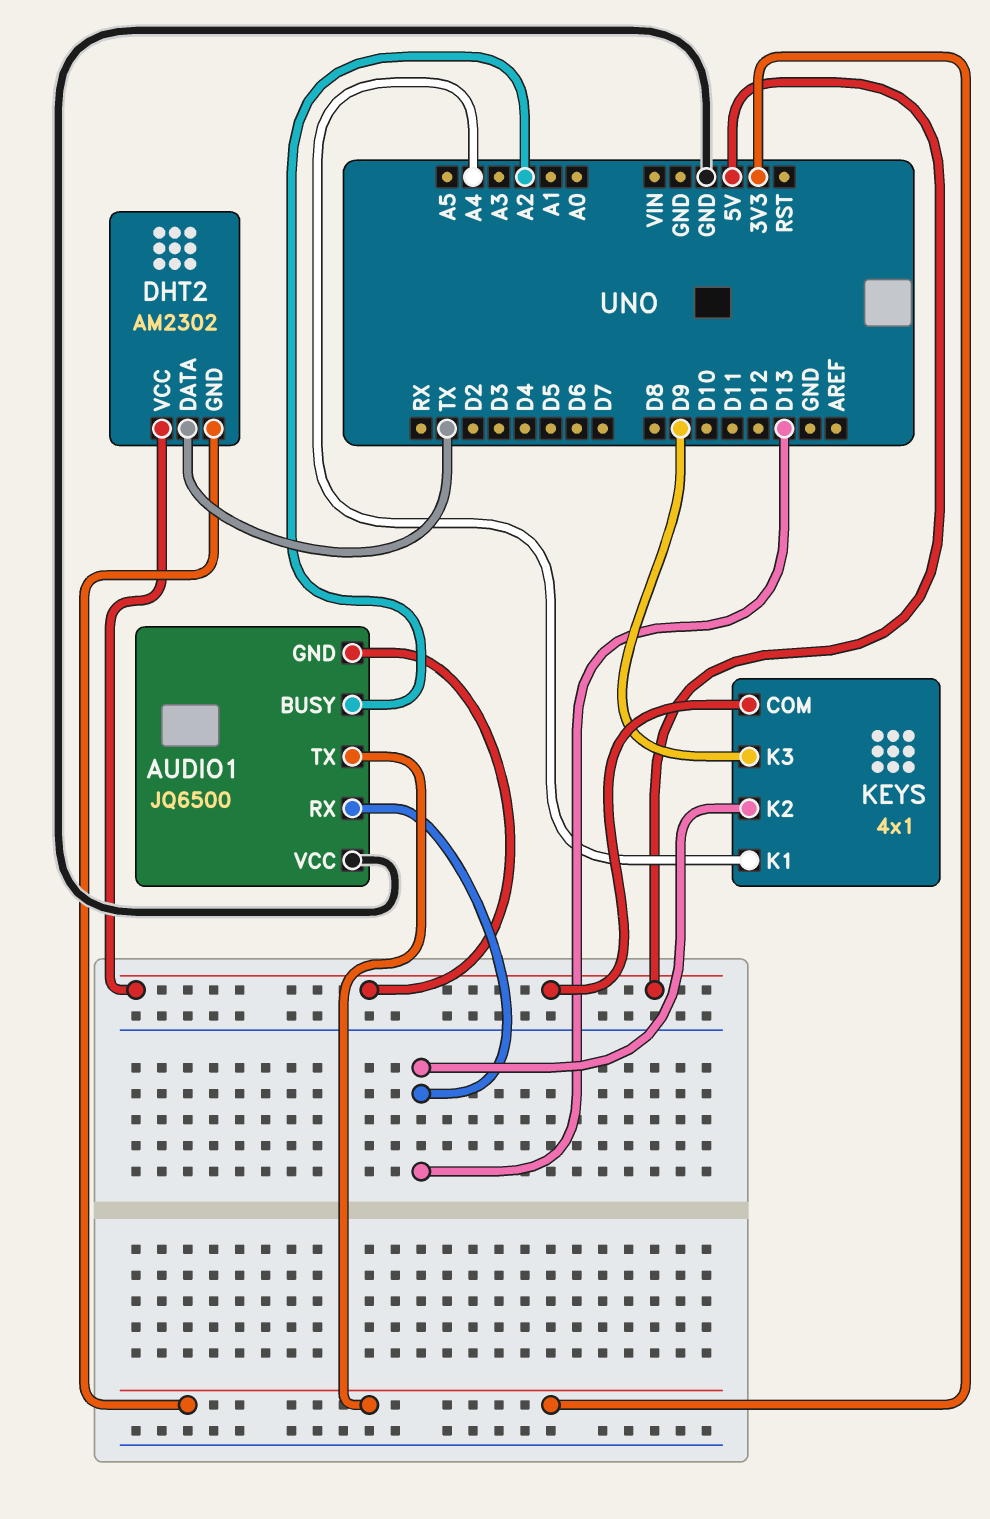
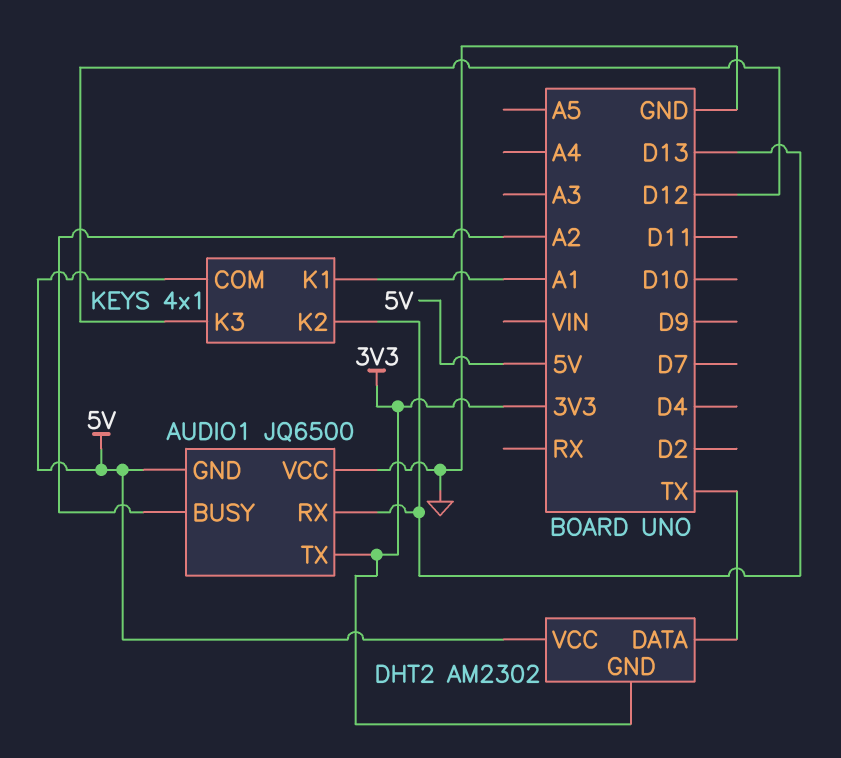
KEYS pin K1: A4 -> A1
KEYS pin K3: D9 -> D12

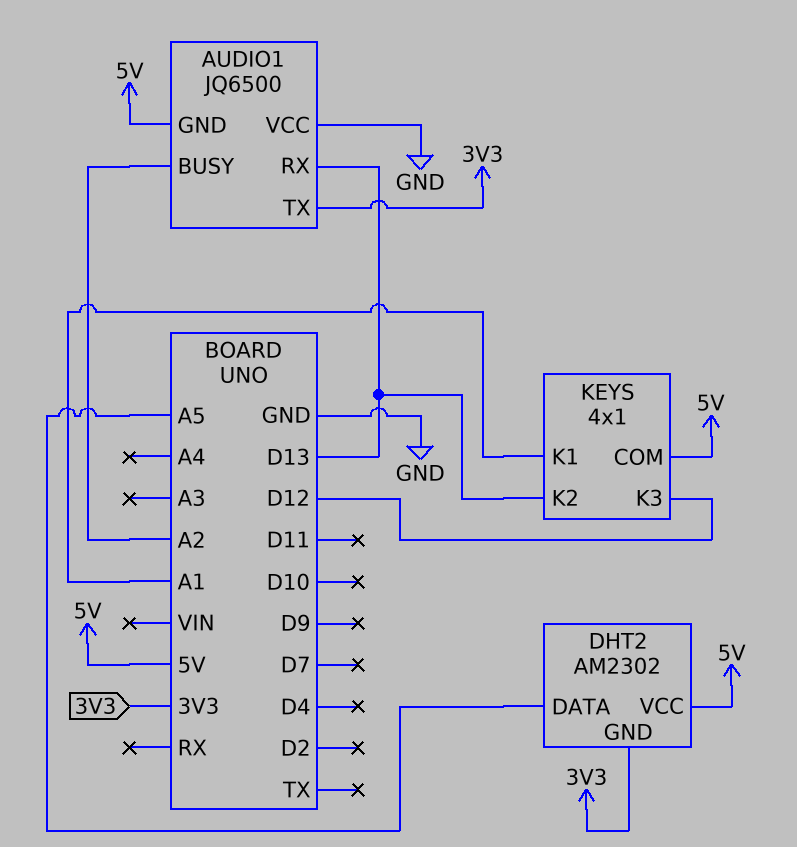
DHT2 pin DATA: TX -> A5

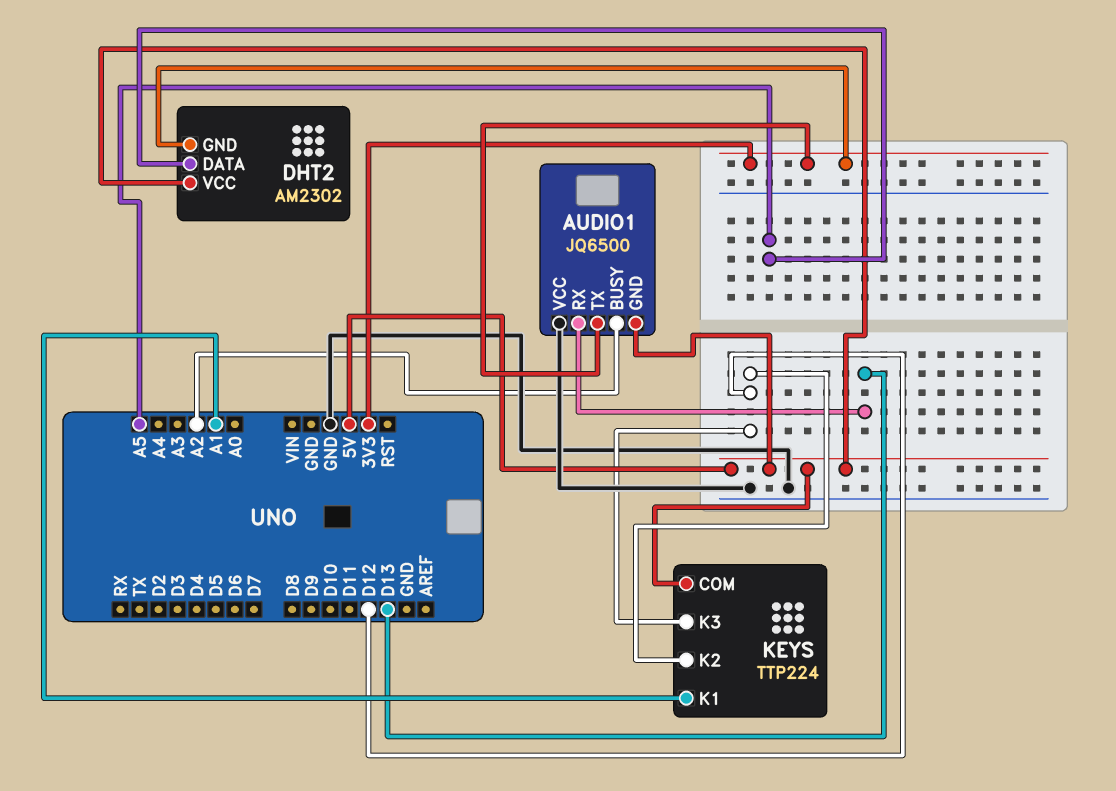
KEYS: 4x1 -> TTP224
KEYS pin K2: D13 -> D12

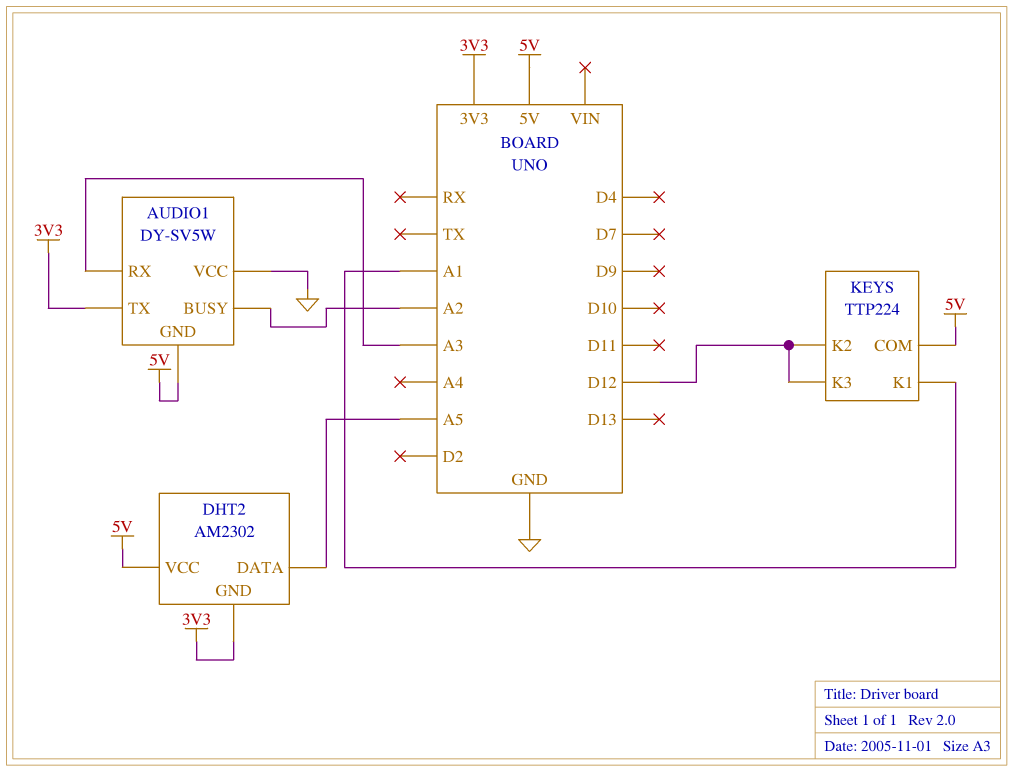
AUDIO1: JQ6500 -> DY-SV5W
AUDIO1 pin RX: D13 -> A3

